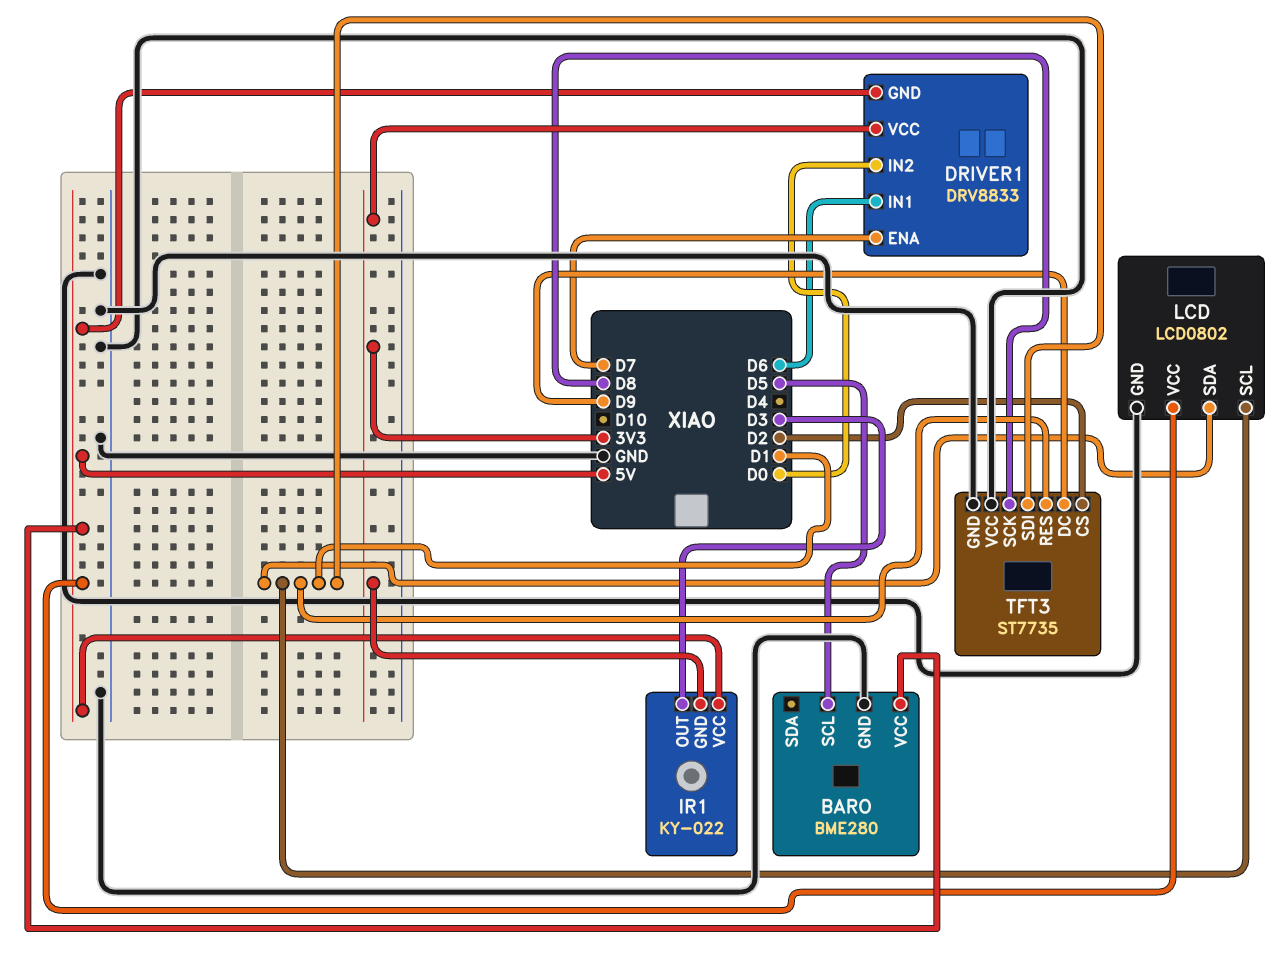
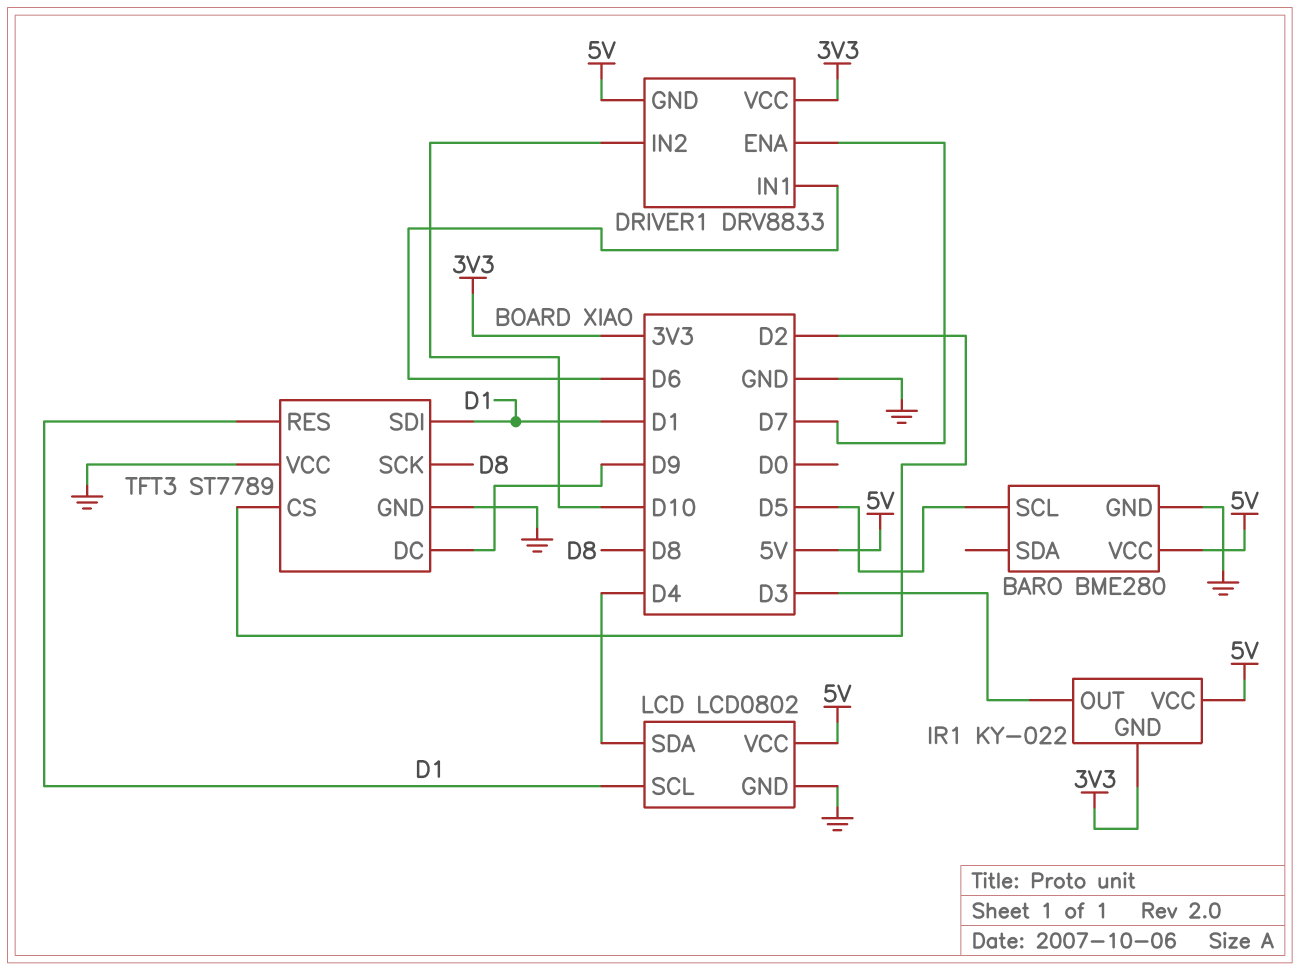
DRIVER1 pin IN2: D0 -> D10
LCD pin SDA: D1 -> D4
TFT3: ST7735 -> ST7789

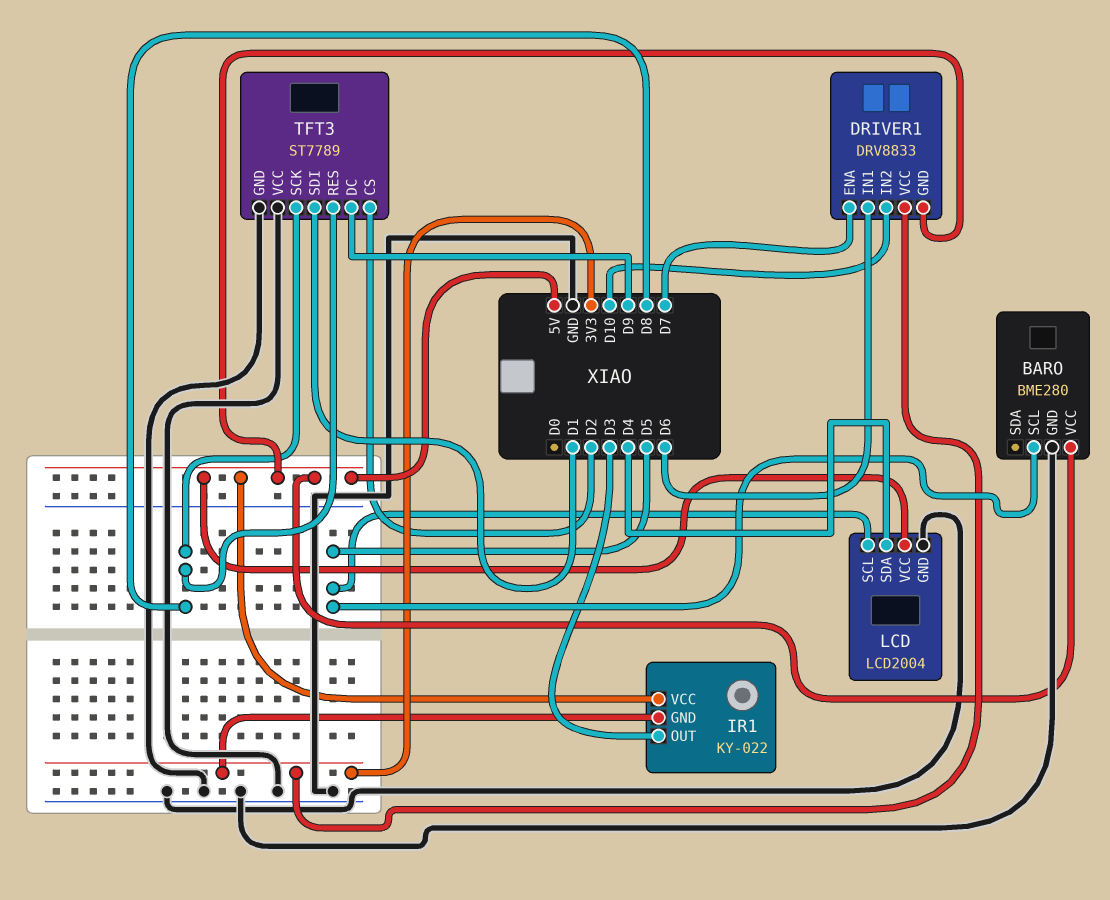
LCD: LCD0802 -> LCD2004
LCD pin SCL: D1 -> D5
TFT3 pin RES: D1 -> D8

